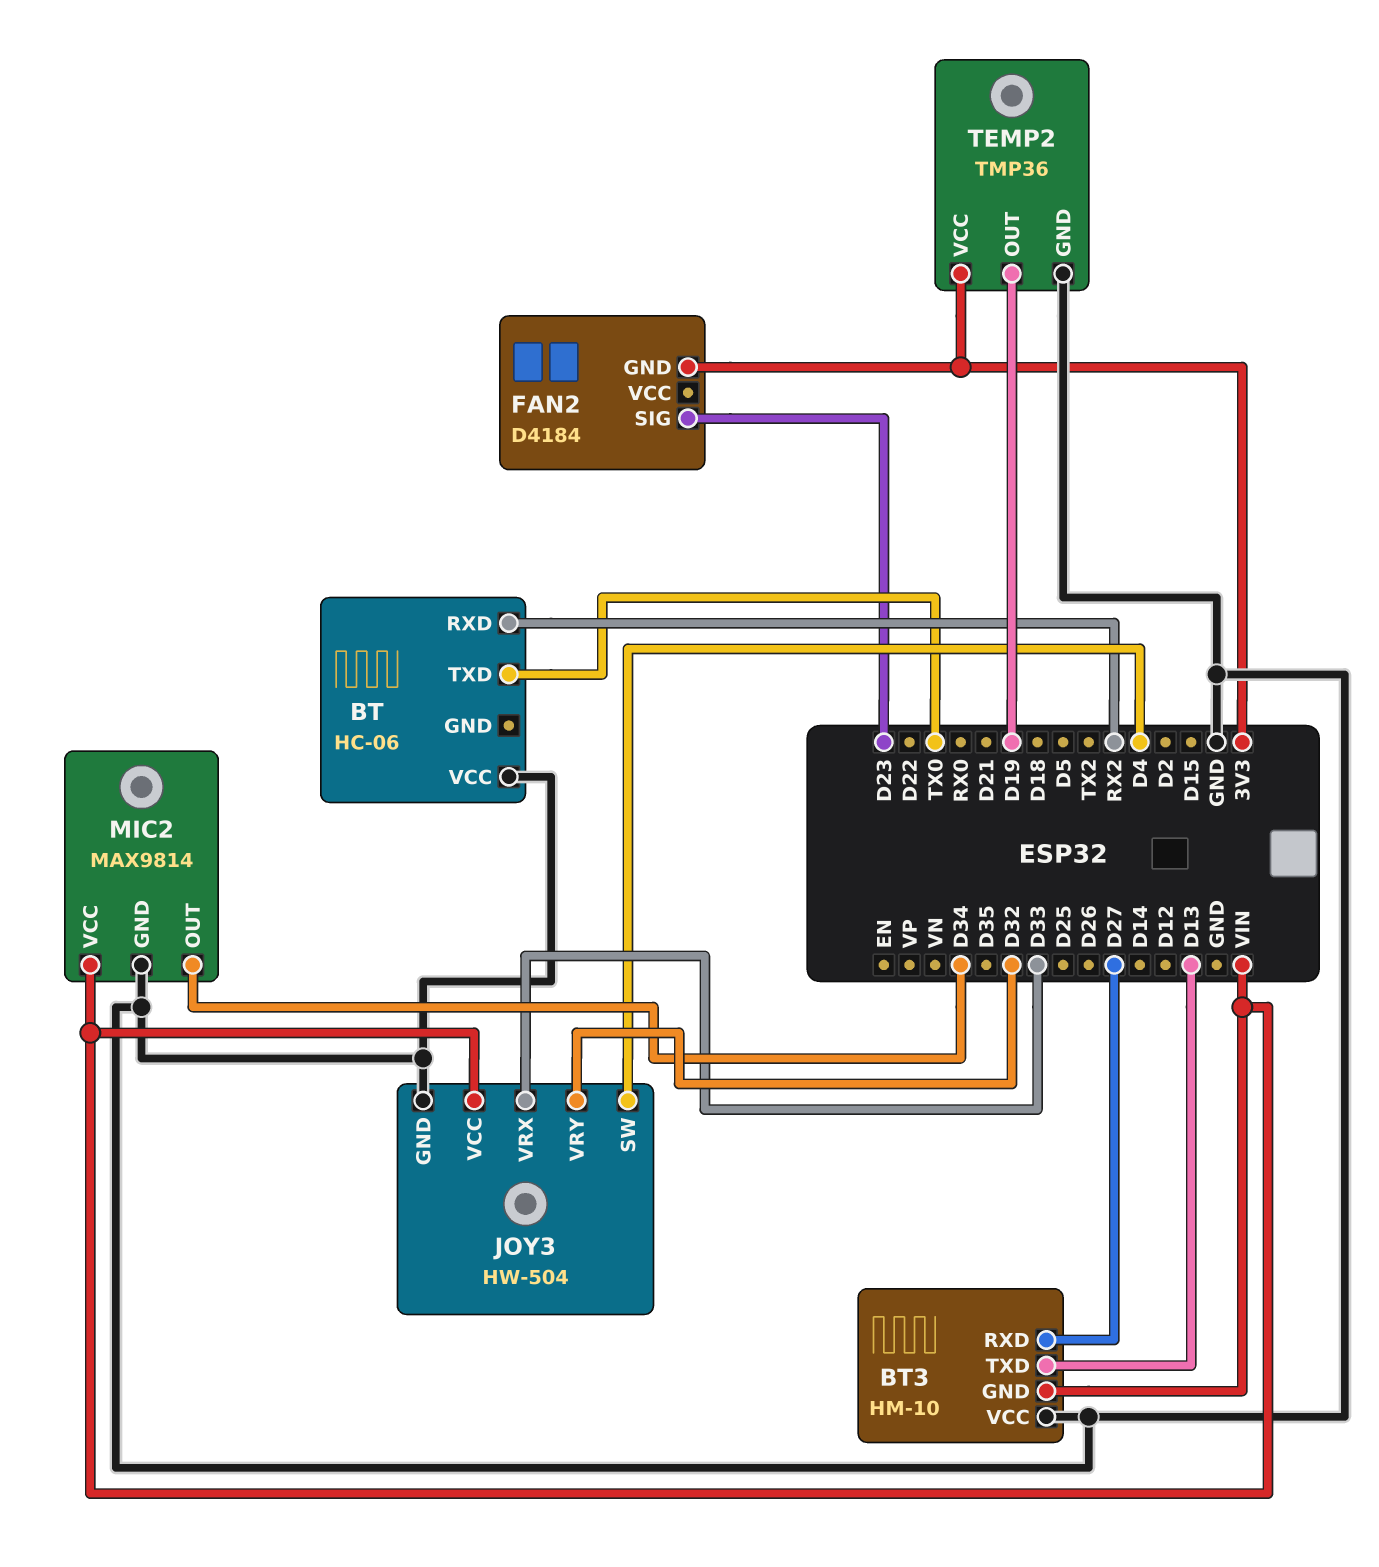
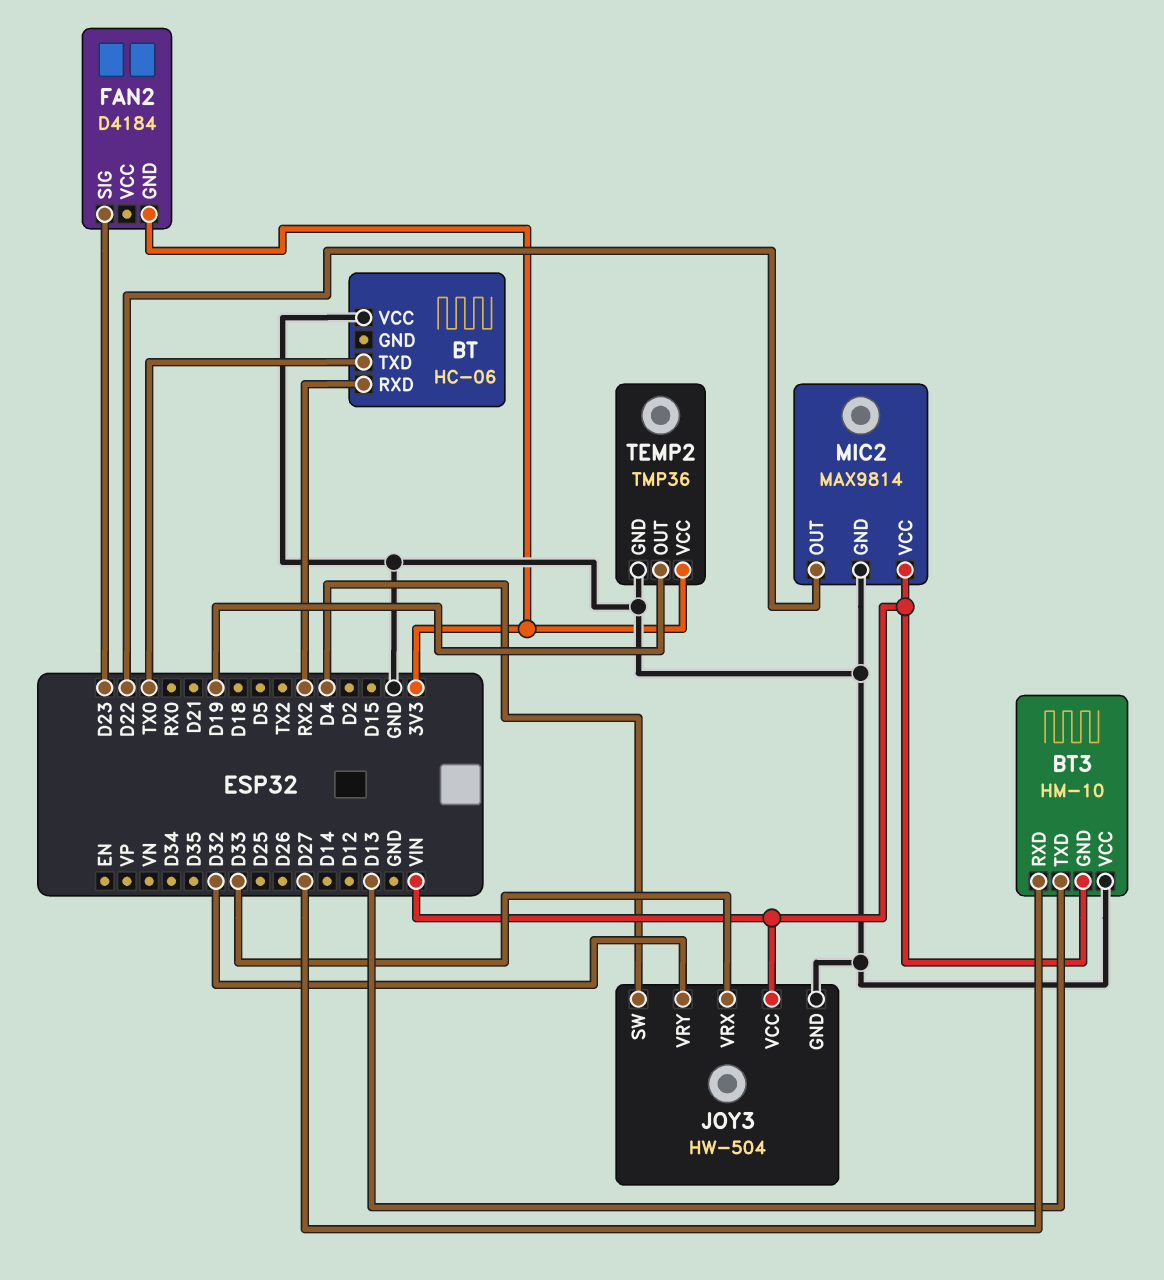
MIC2 pin OUT: D34 -> D22

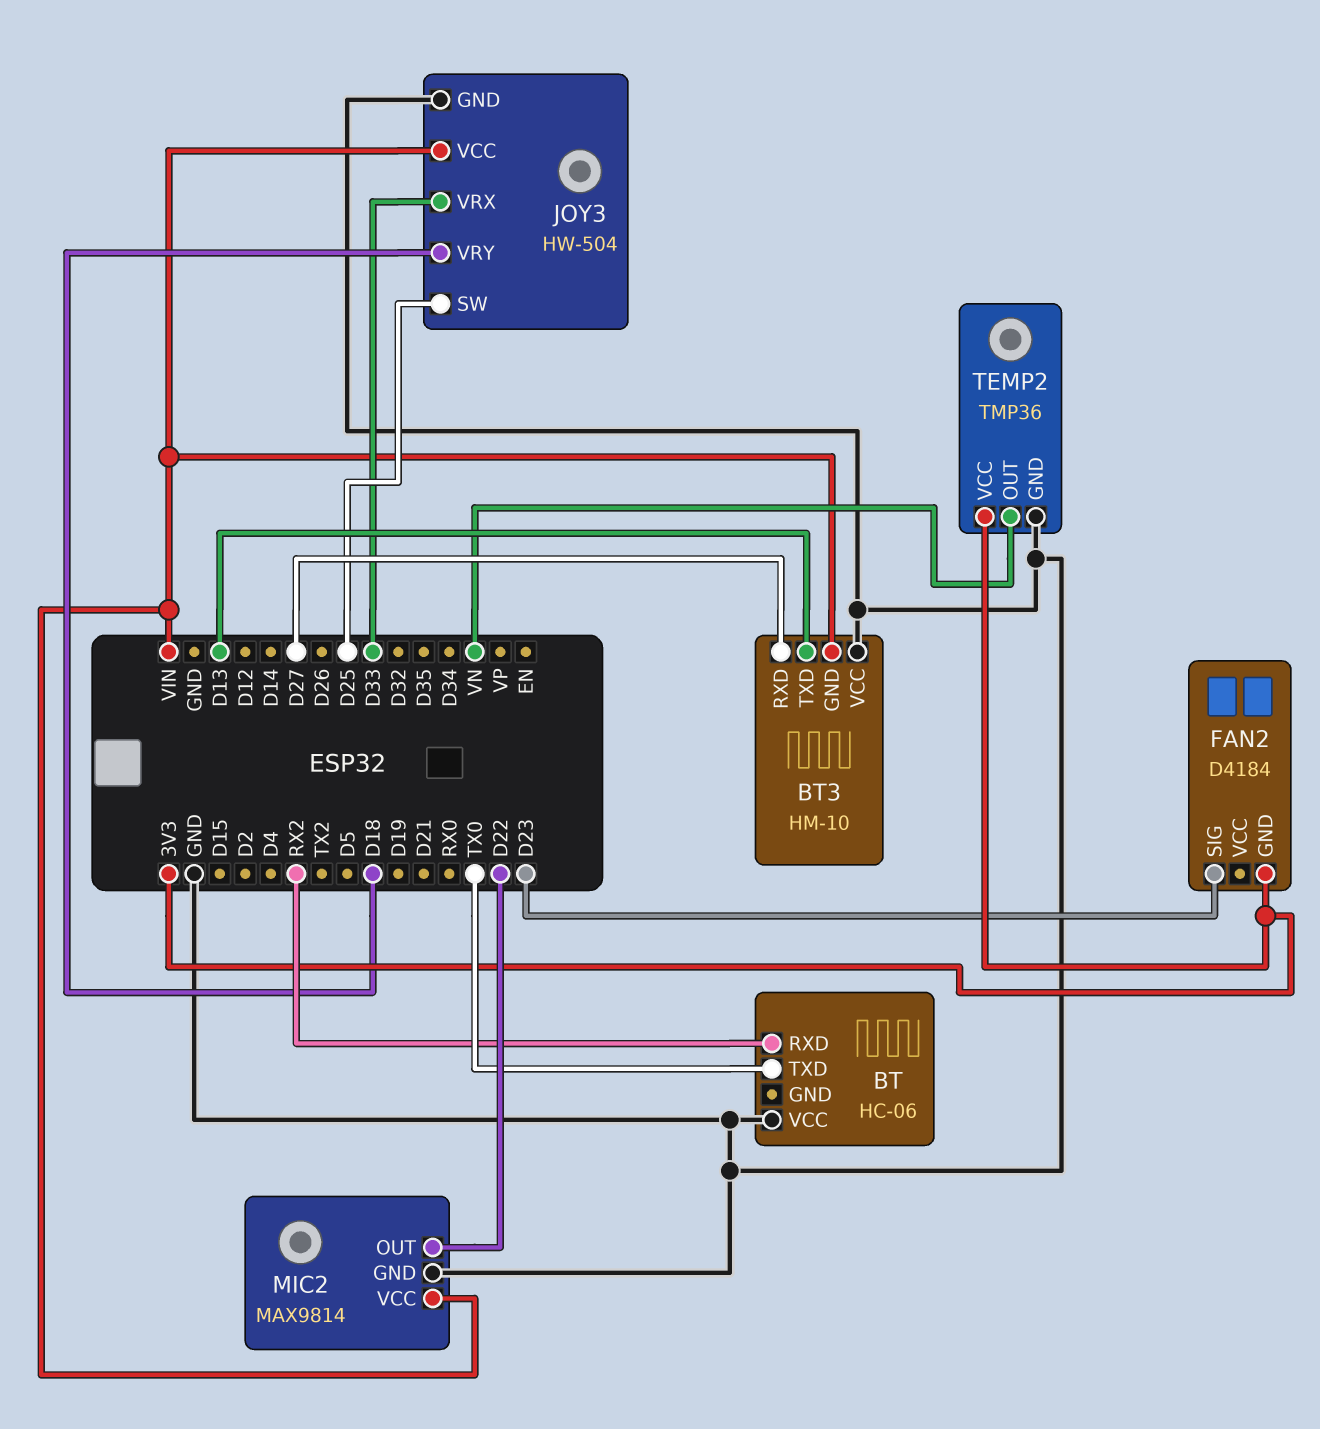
JOY3 pin SW: D4 -> D25
JOY3 pin VRY: D32 -> D18
TEMP2 pin OUT: D19 -> VN

